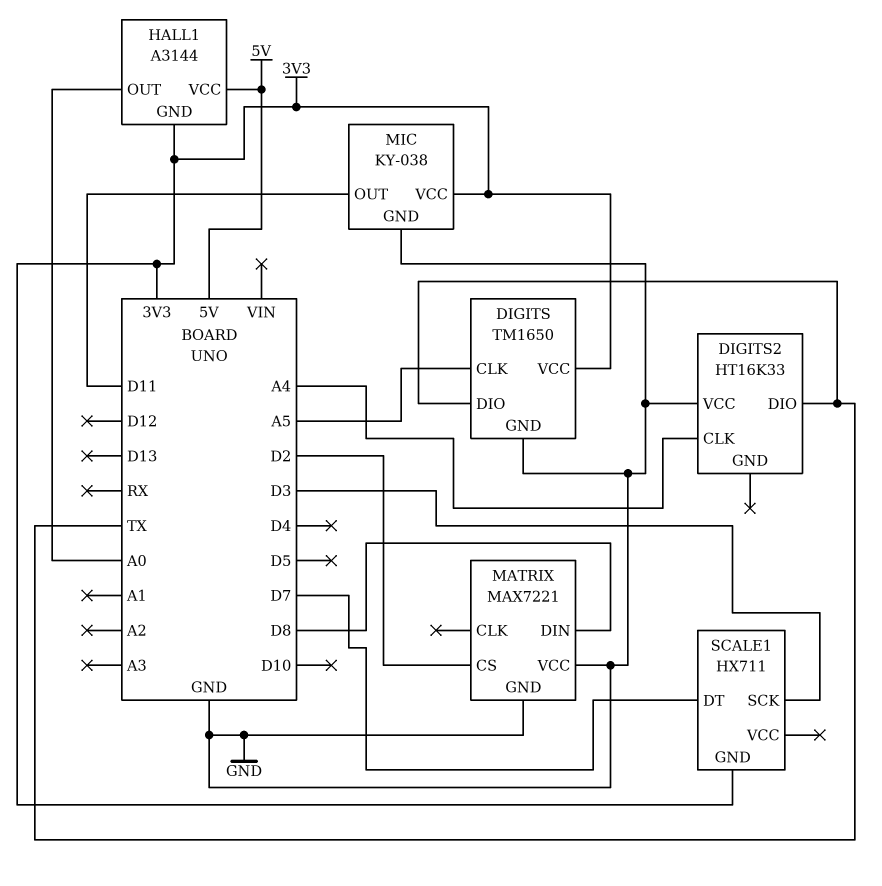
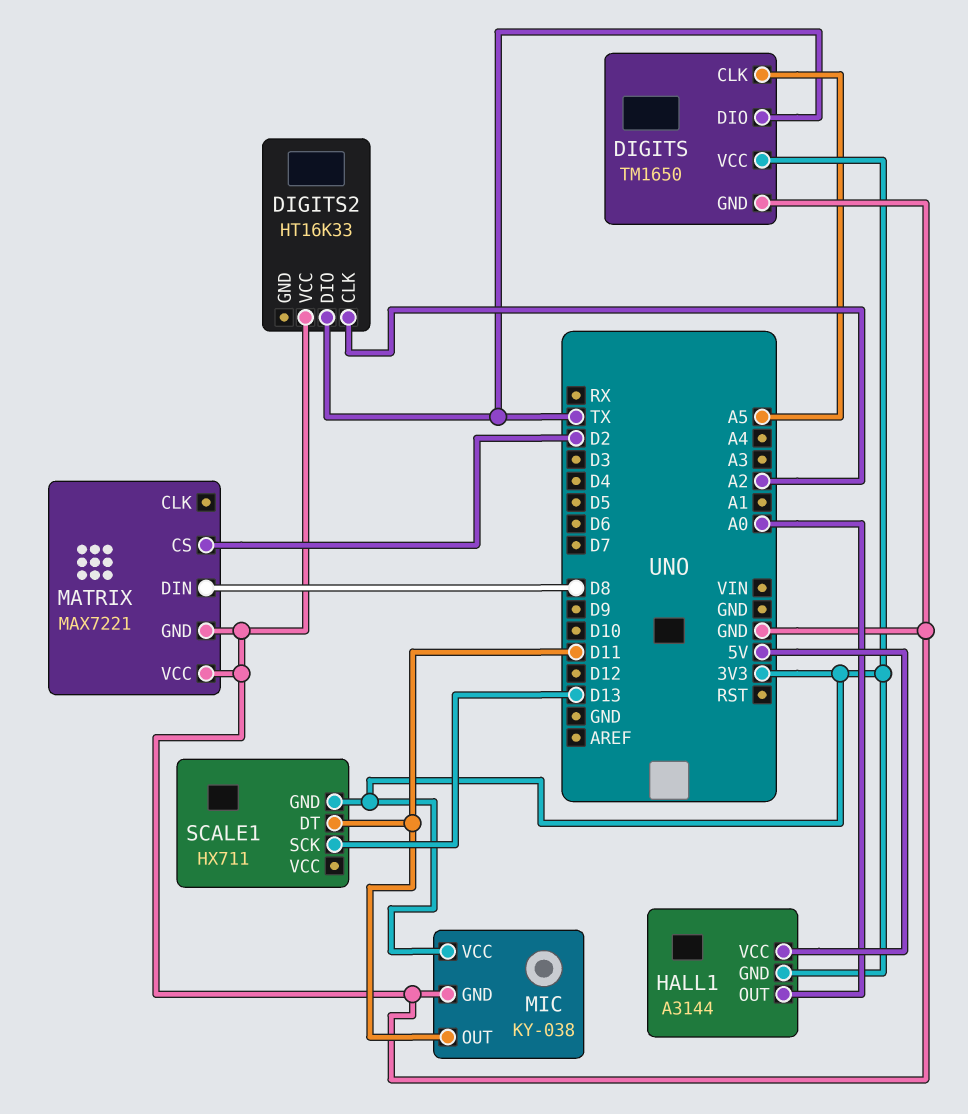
DIGITS2 pin CLK: A4 -> A2
SCALE1 pin DT: D7 -> D11
SCALE1 pin SCK: D3 -> D13

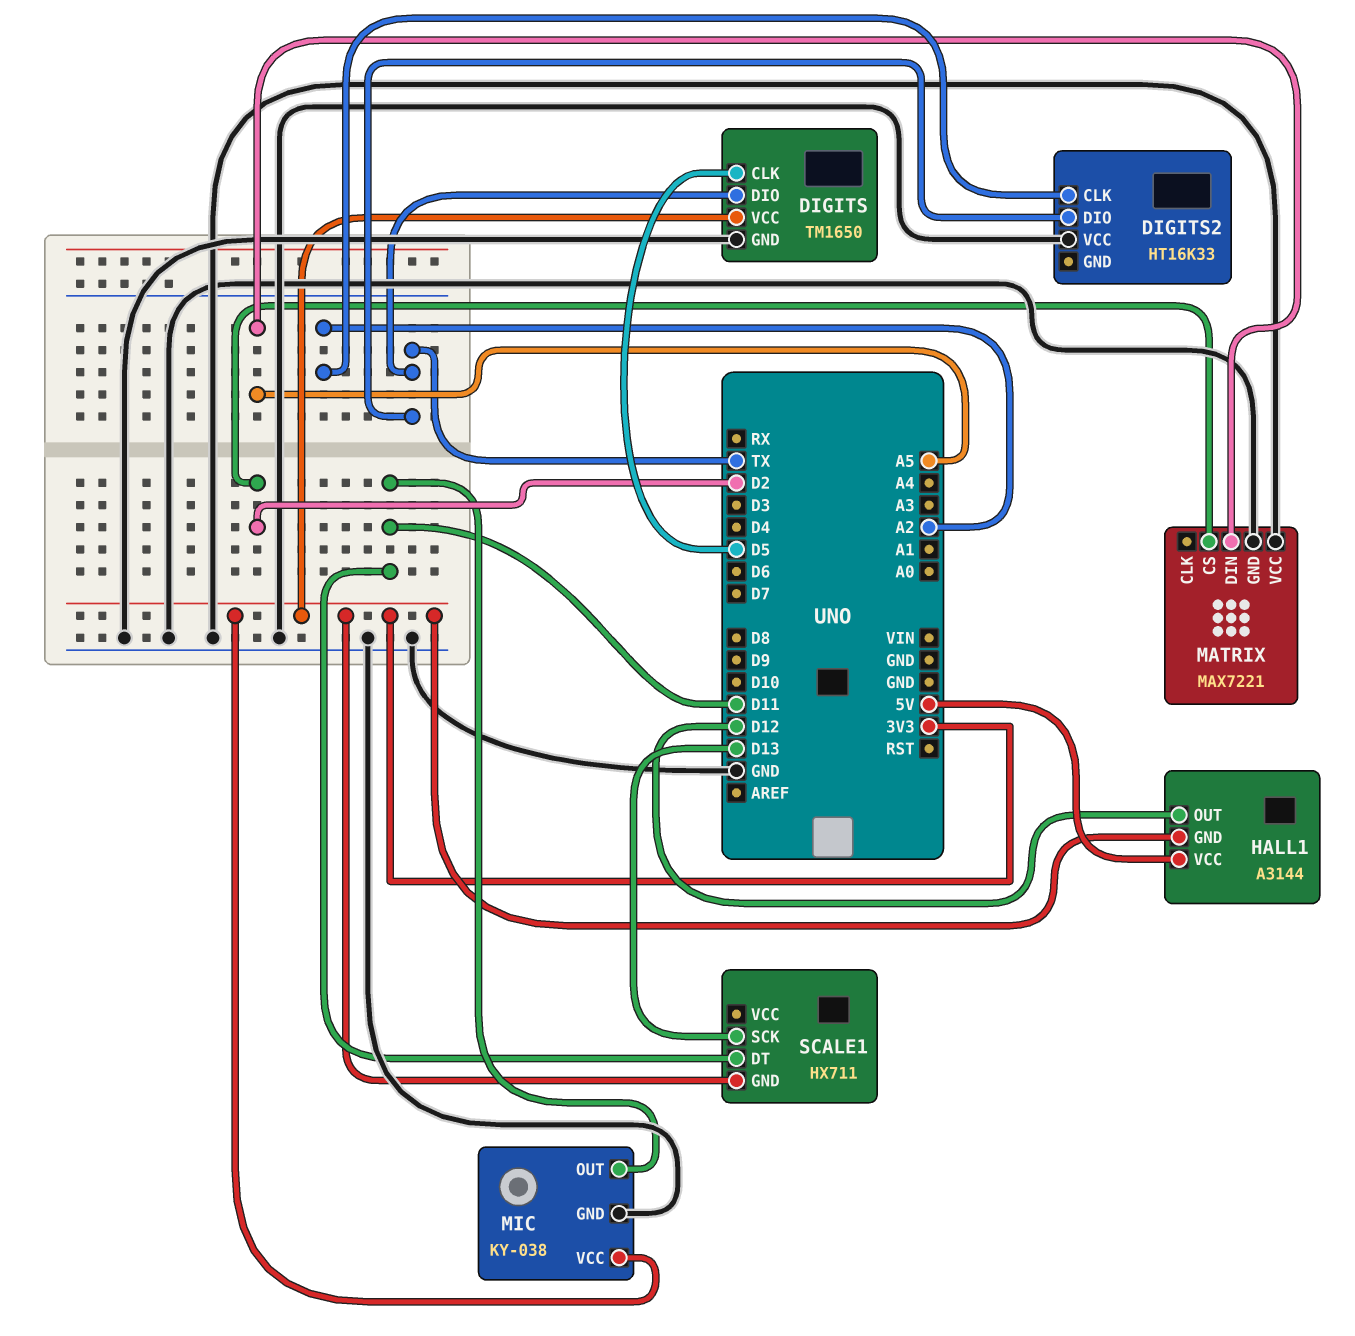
DIGITS pin CLK: A5 -> D5
HALL1 pin OUT: A0 -> D12
MATRIX pin DIN: D8 -> A5

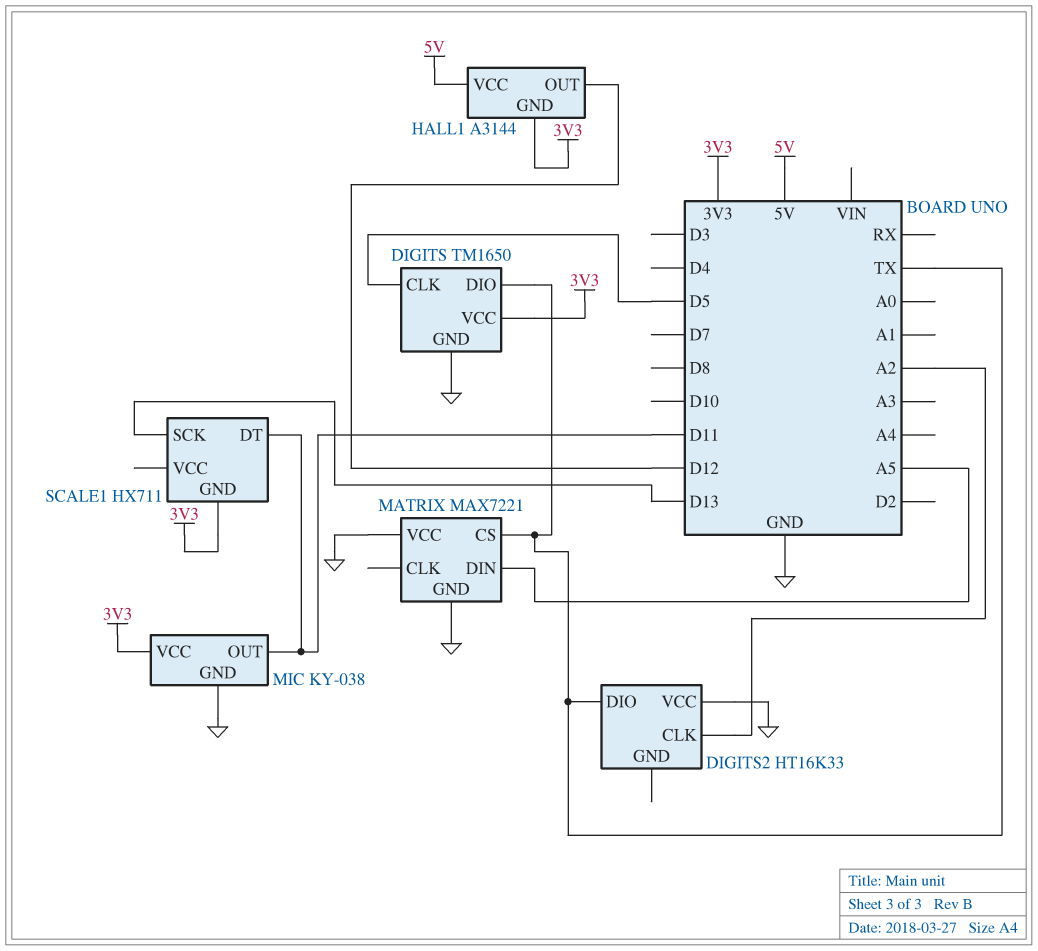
MATRIX pin CS: D2 -> TX

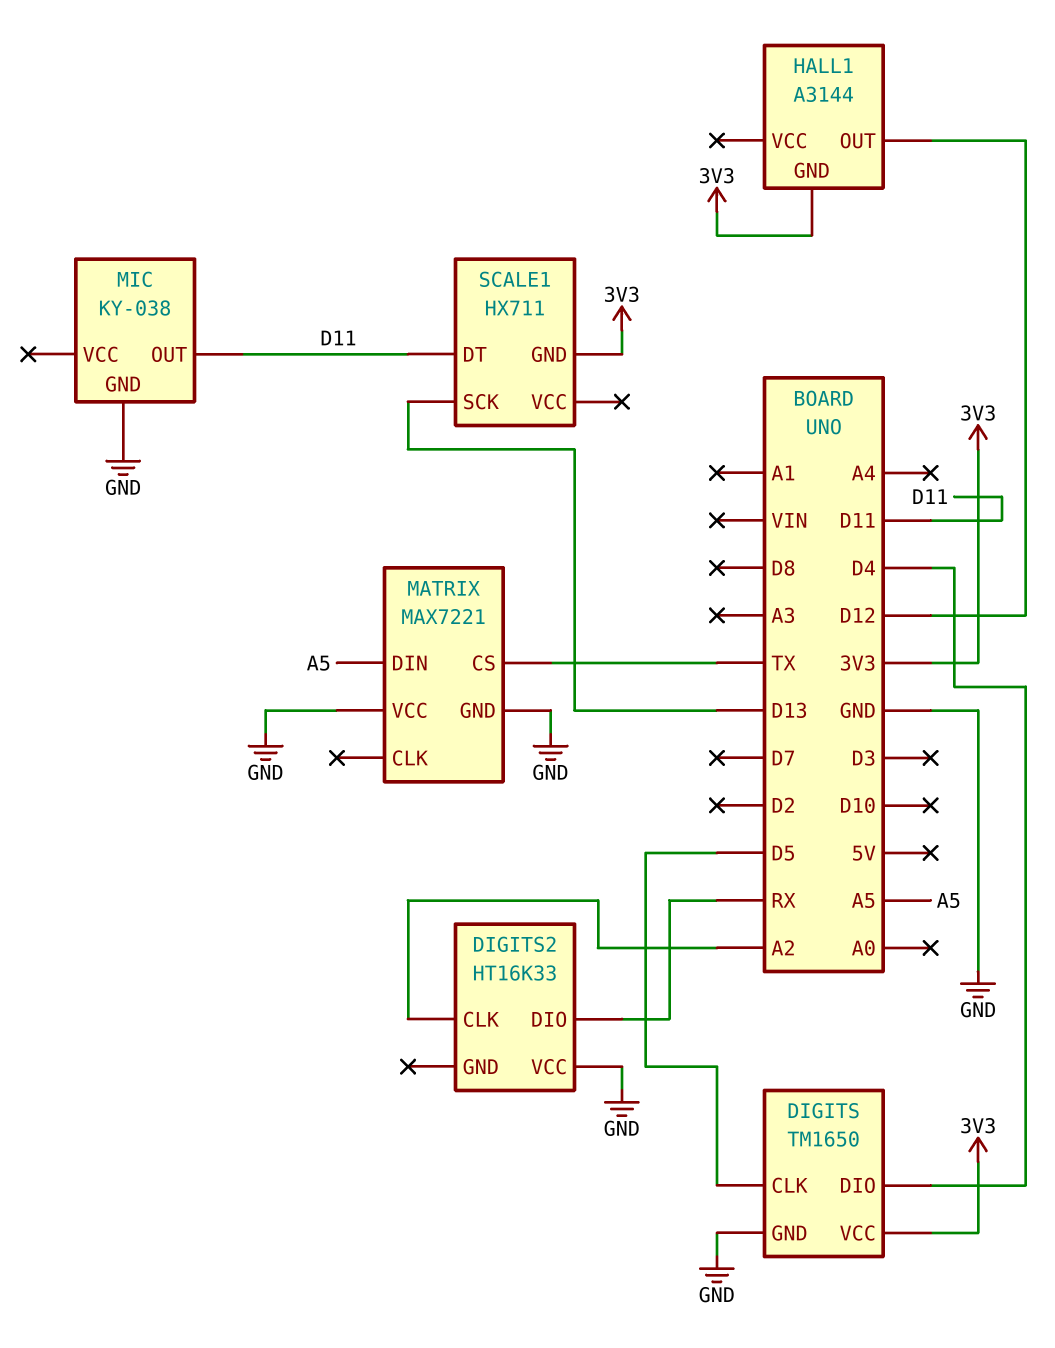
DIGITS pin DIO: TX -> D4
DIGITS2 pin DIO: TX -> RX
HALL1 pin VCC: 5V -> none
MIC pin VCC: 3V3 -> none

